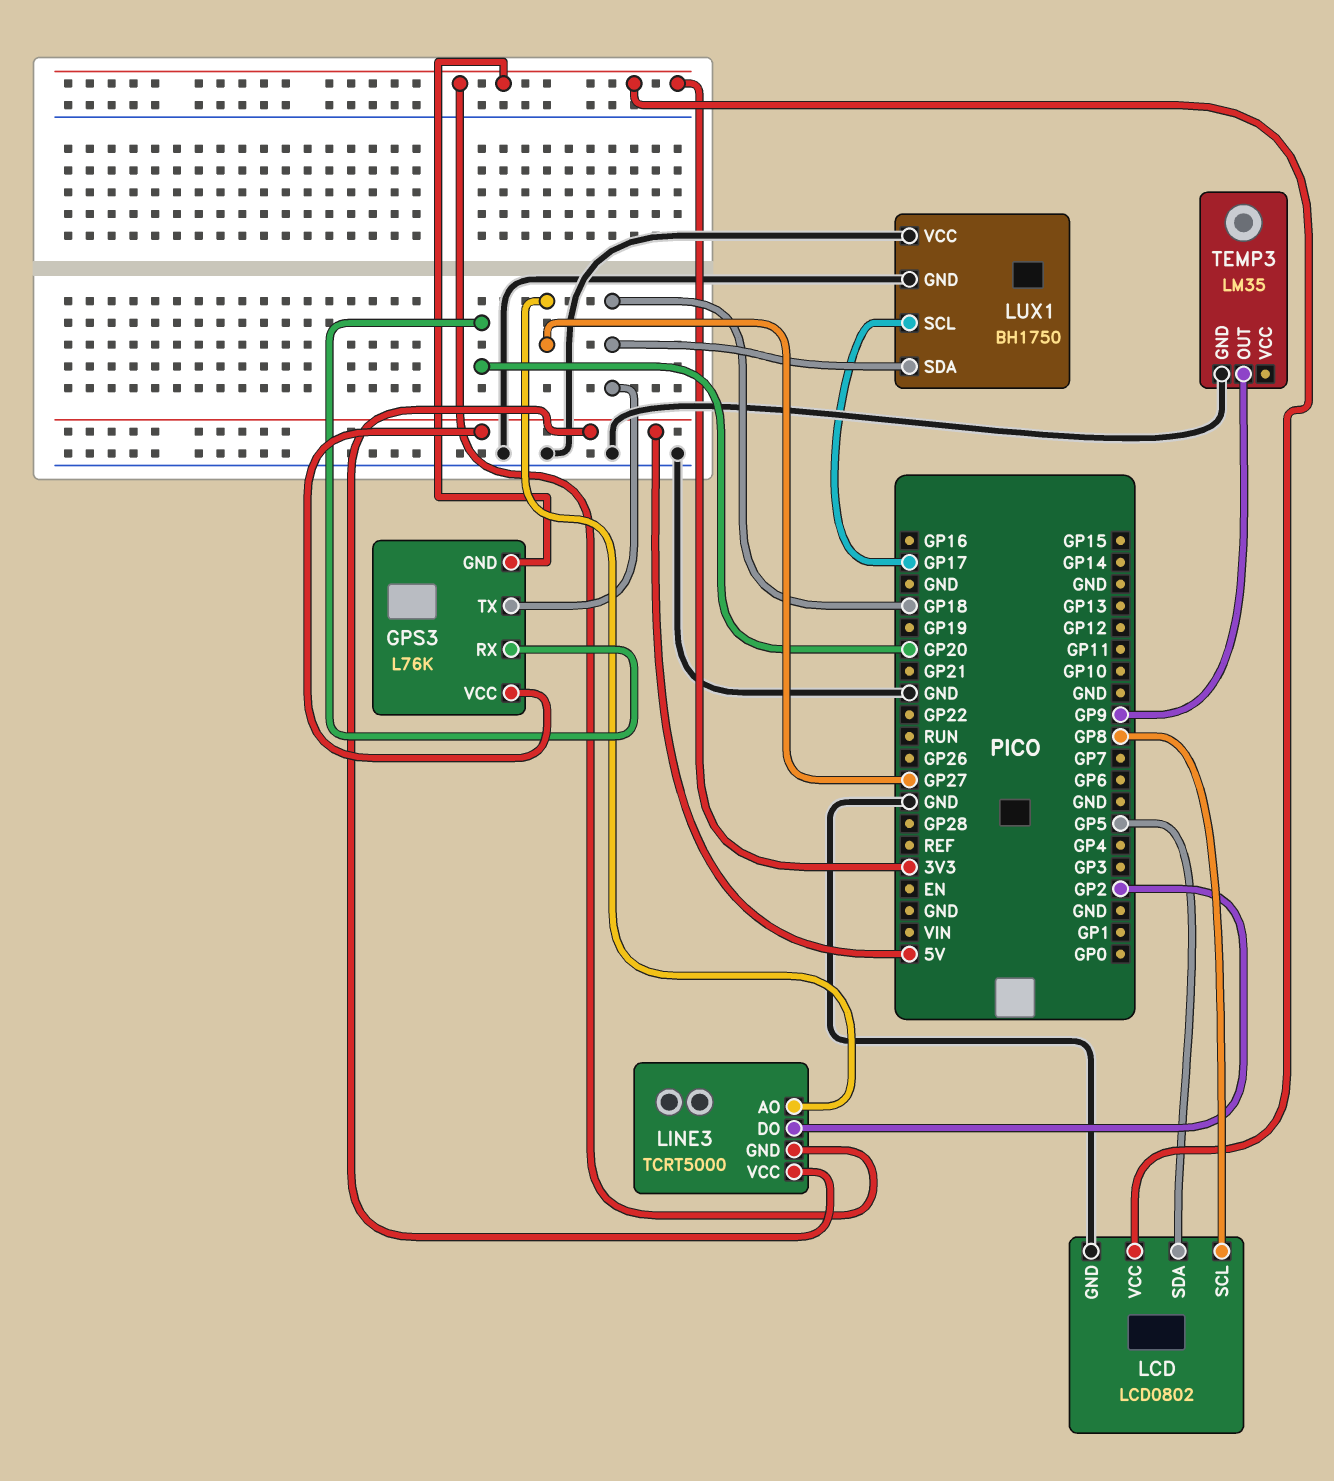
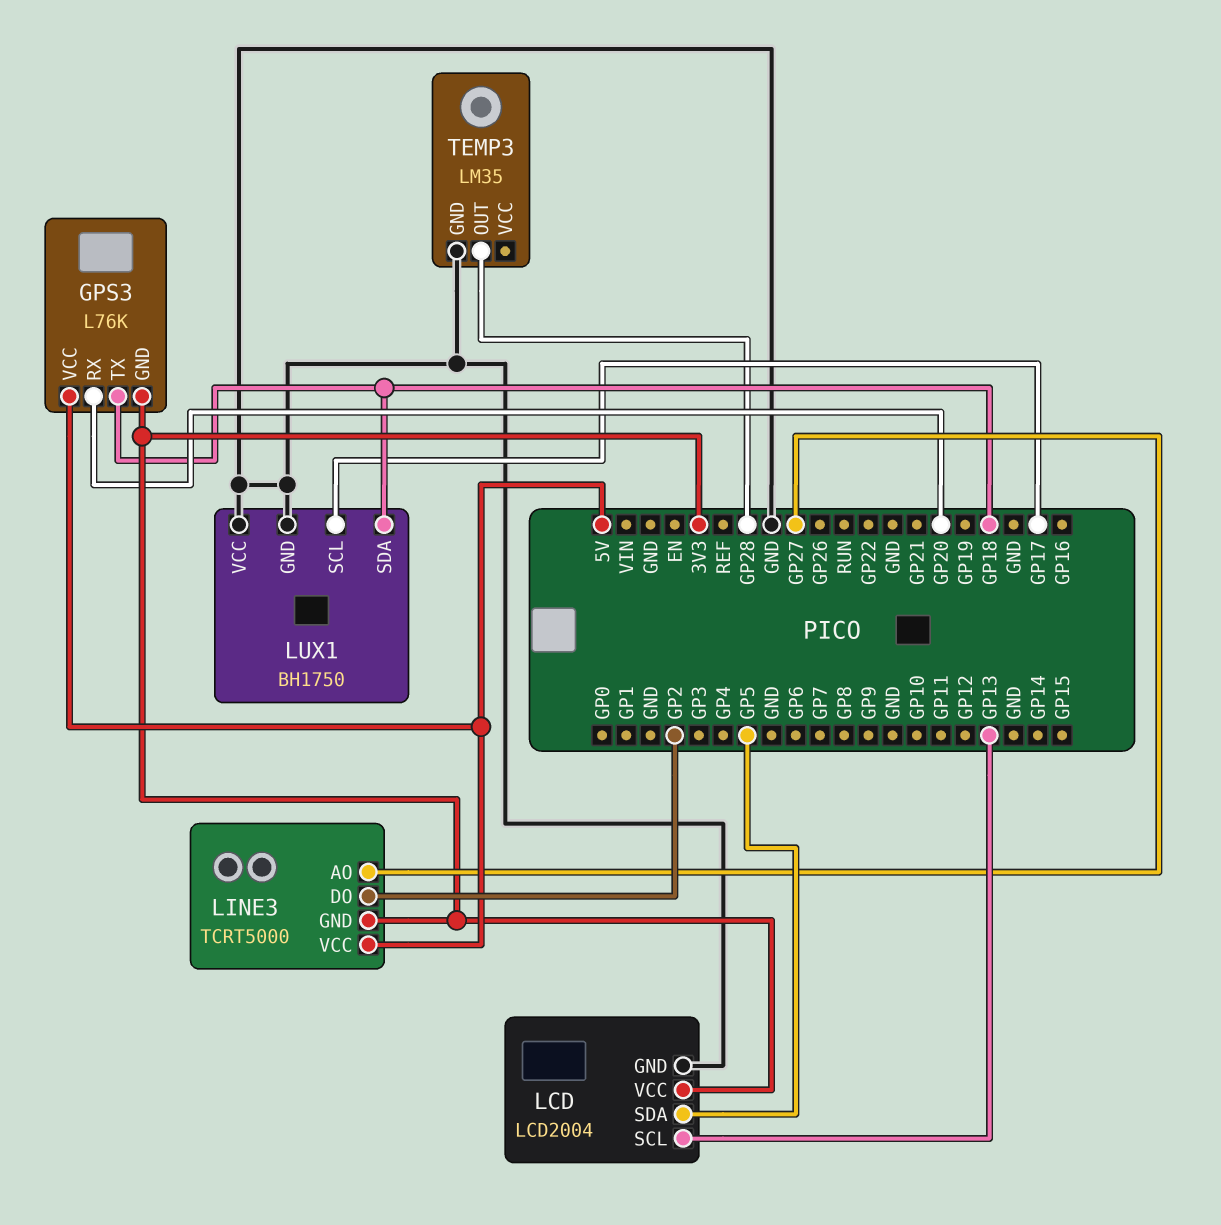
LCD: LCD0802 -> LCD2004
LCD pin SCL: GP8 -> GP13
TEMP3 pin OUT: GP9 -> GP28

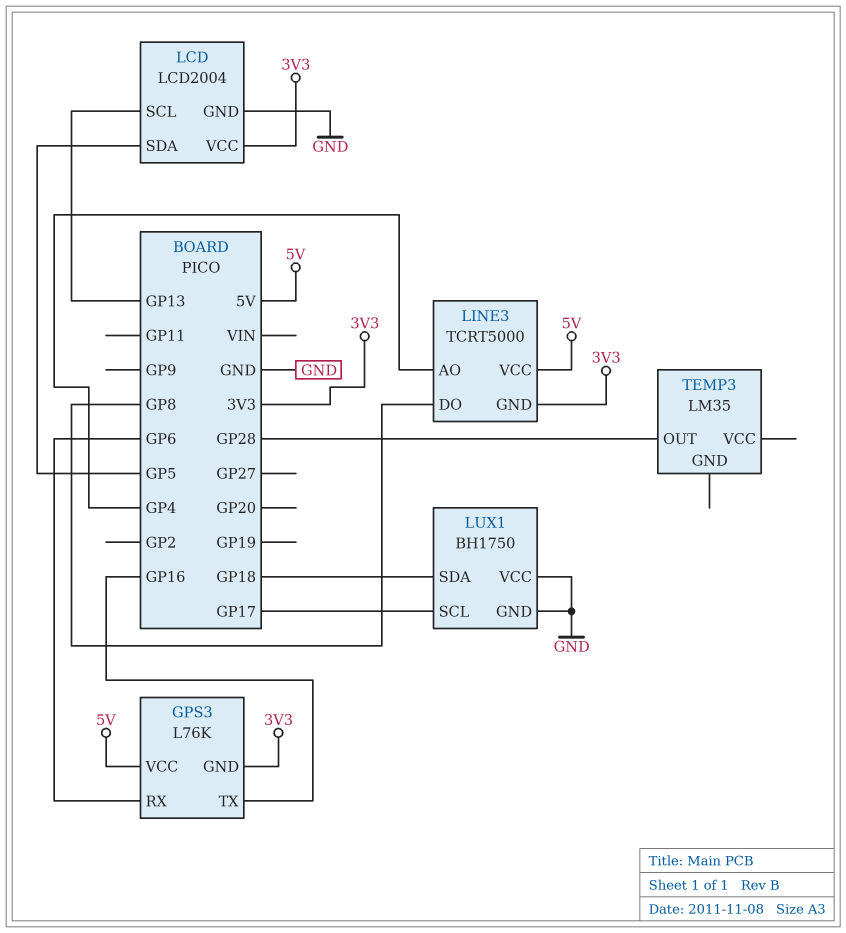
GPS3 pin RX: GP20 -> GP6
GPS3 pin TX: GP18 -> GP16
LINE3 pin AO: GP27 -> GP4
LINE3 pin DO: GP2 -> GP8
TEMP3 pin GND: GND -> none

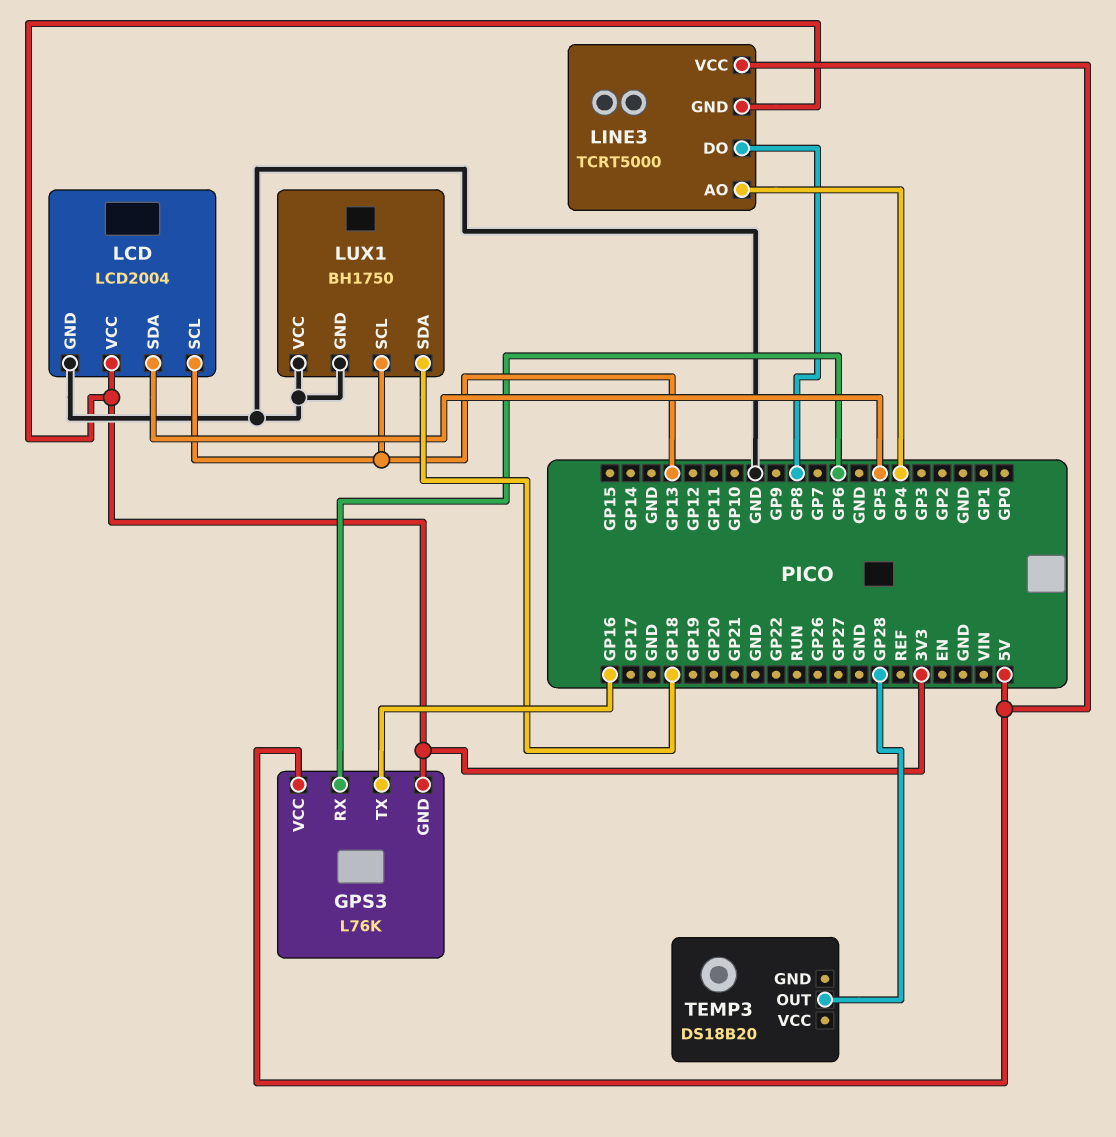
LUX1 pin SCL: GP17 -> GP13
TEMP3: LM35 -> DS18B20

